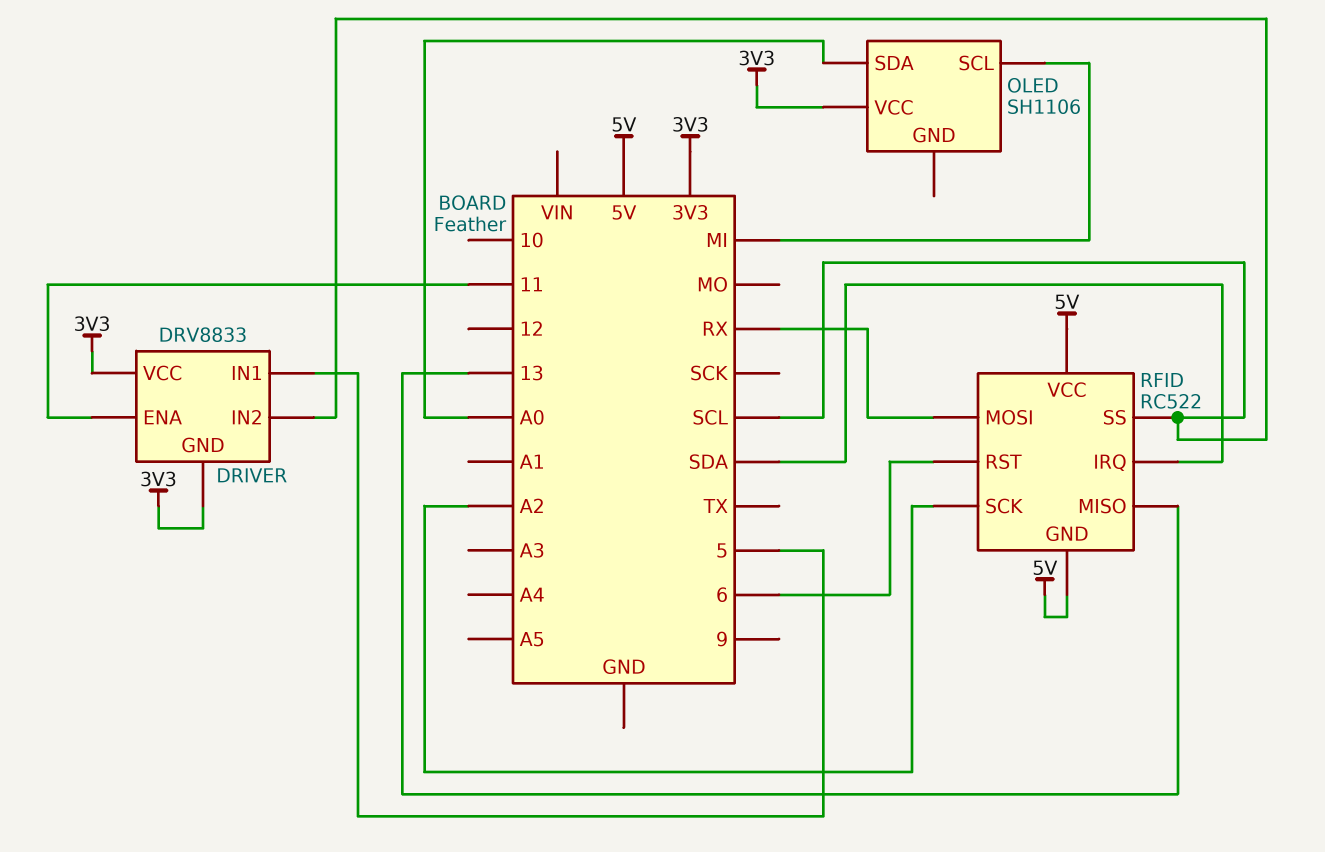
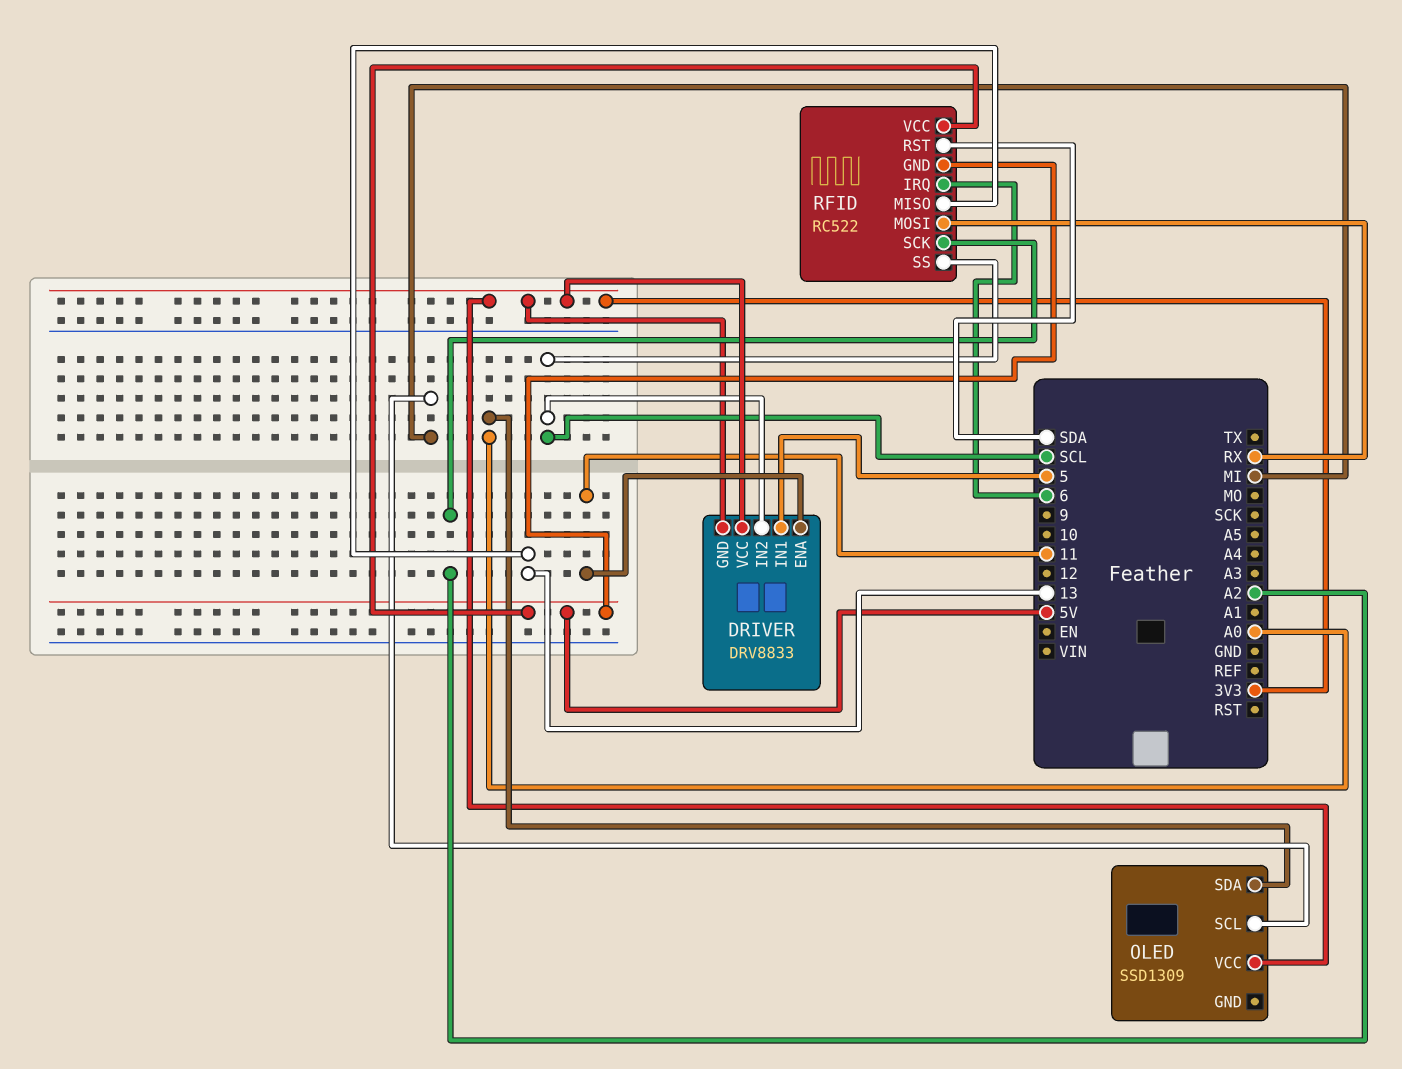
OLED: SH1106 -> SSD1309
RFID pin IRQ: SDA -> 6
RFID pin RST: 6 -> SDA

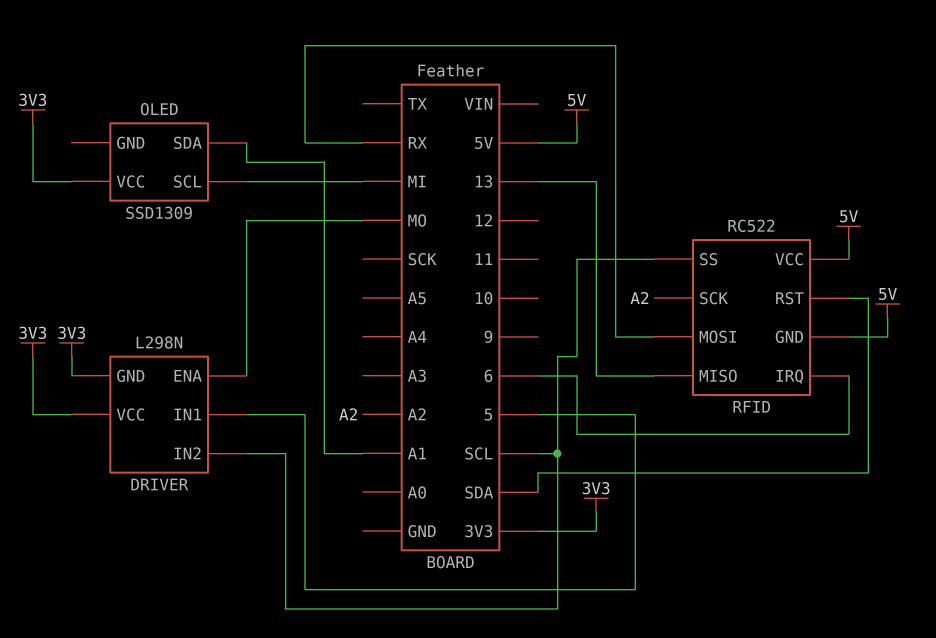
DRIVER: DRV8833 -> L298N
DRIVER pin ENA: 11 -> MO
OLED pin SDA: A0 -> A1

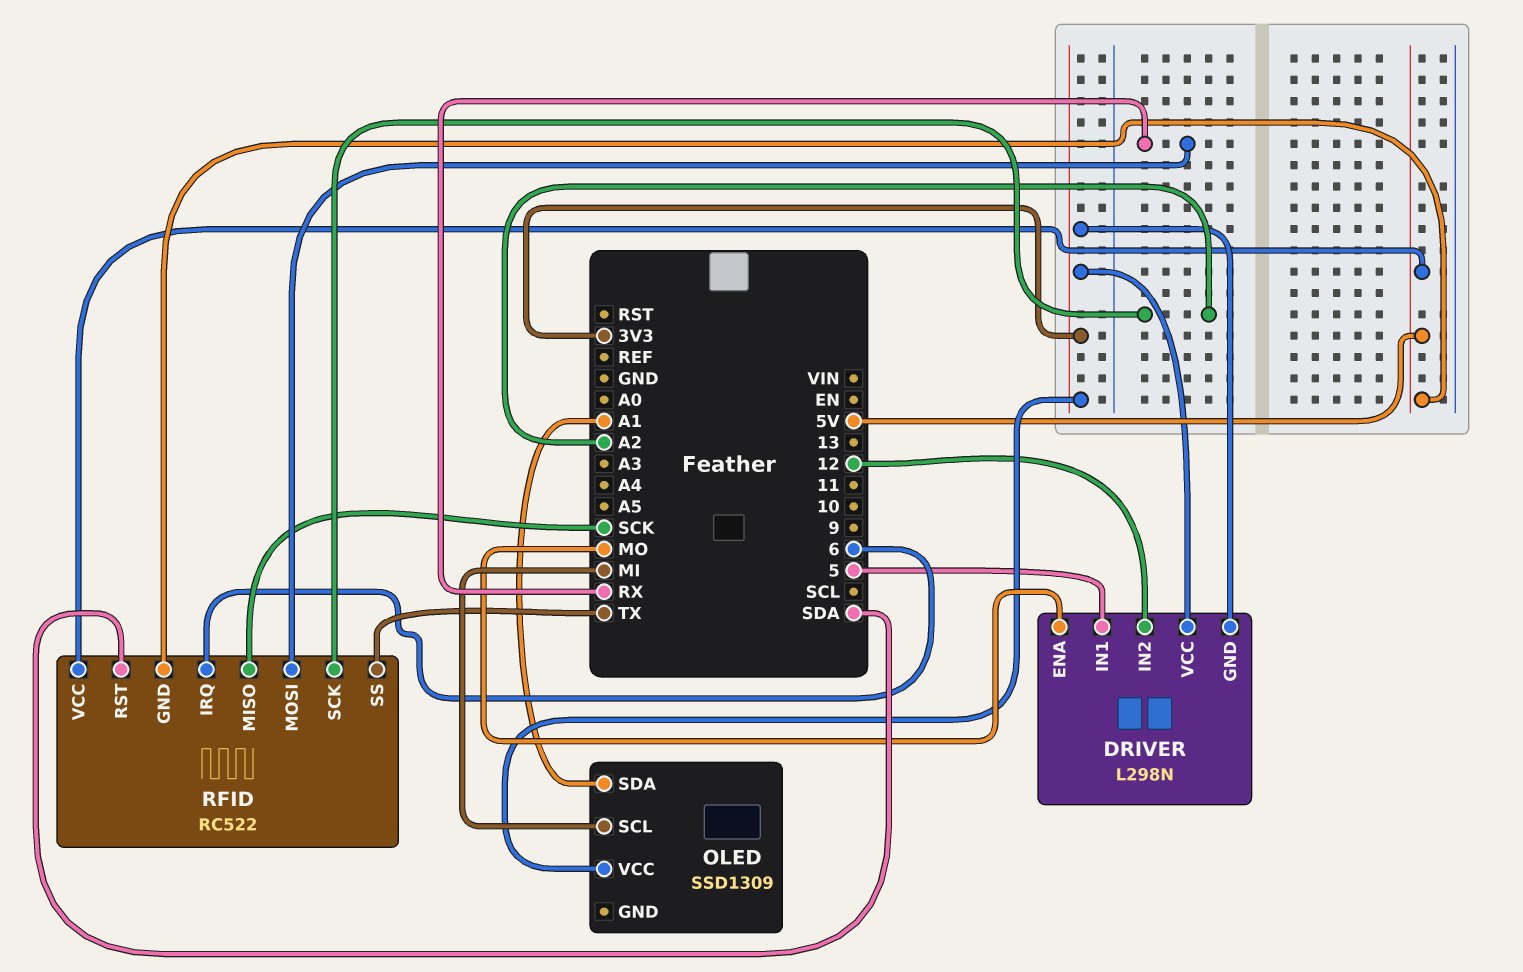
DRIVER pin IN2: SCL -> 12
RFID pin MISO: 13 -> SCK
RFID pin SS: SCL -> TX

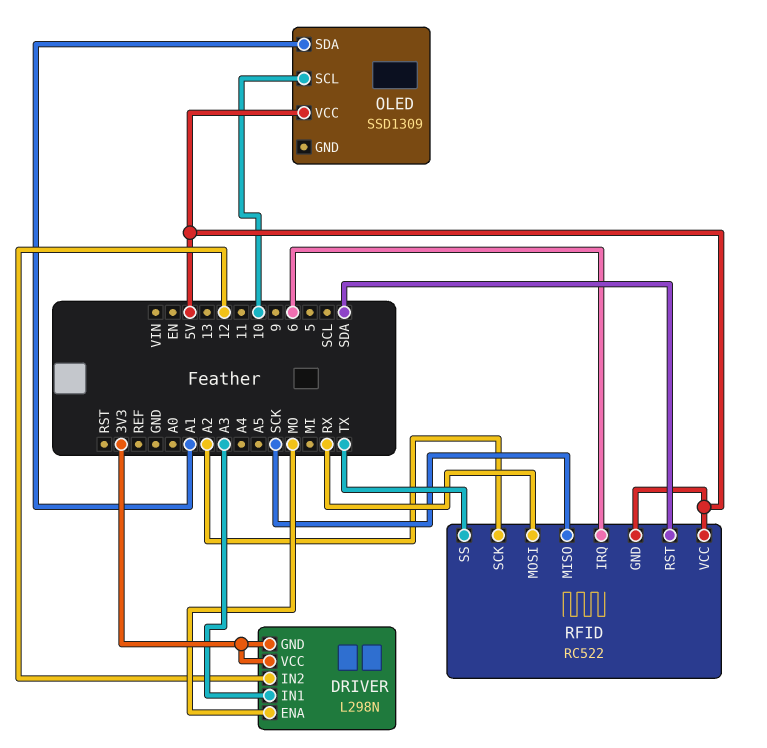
DRIVER pin IN1: 5 -> A3
OLED pin SCL: MI -> 10
OLED pin VCC: 3V3 -> 5V

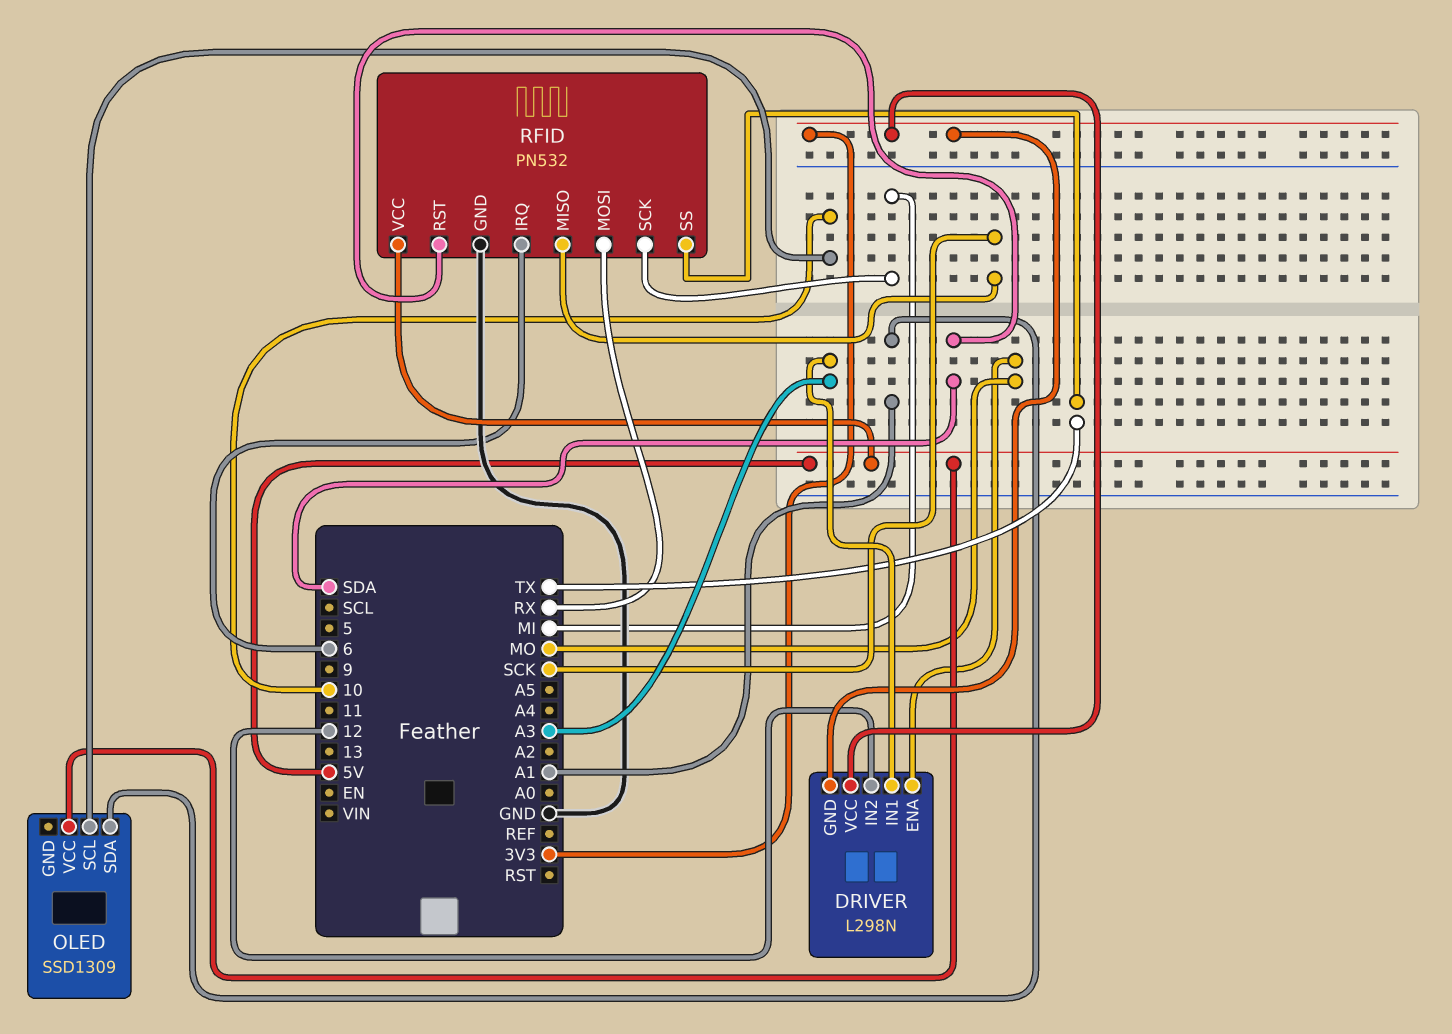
RFID: RC522 -> PN532
RFID pin GND: 5V -> GND
RFID pin SCK: A2 -> MI

